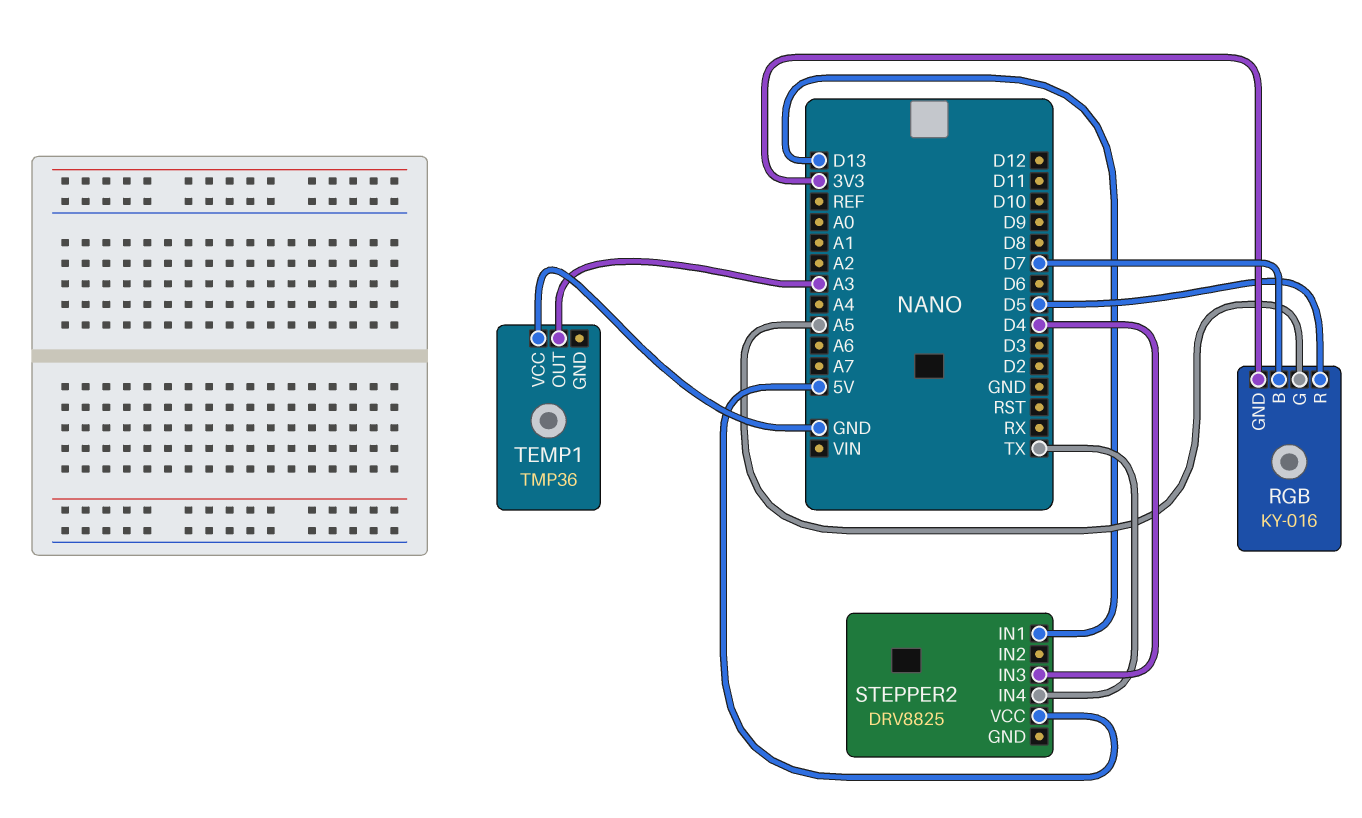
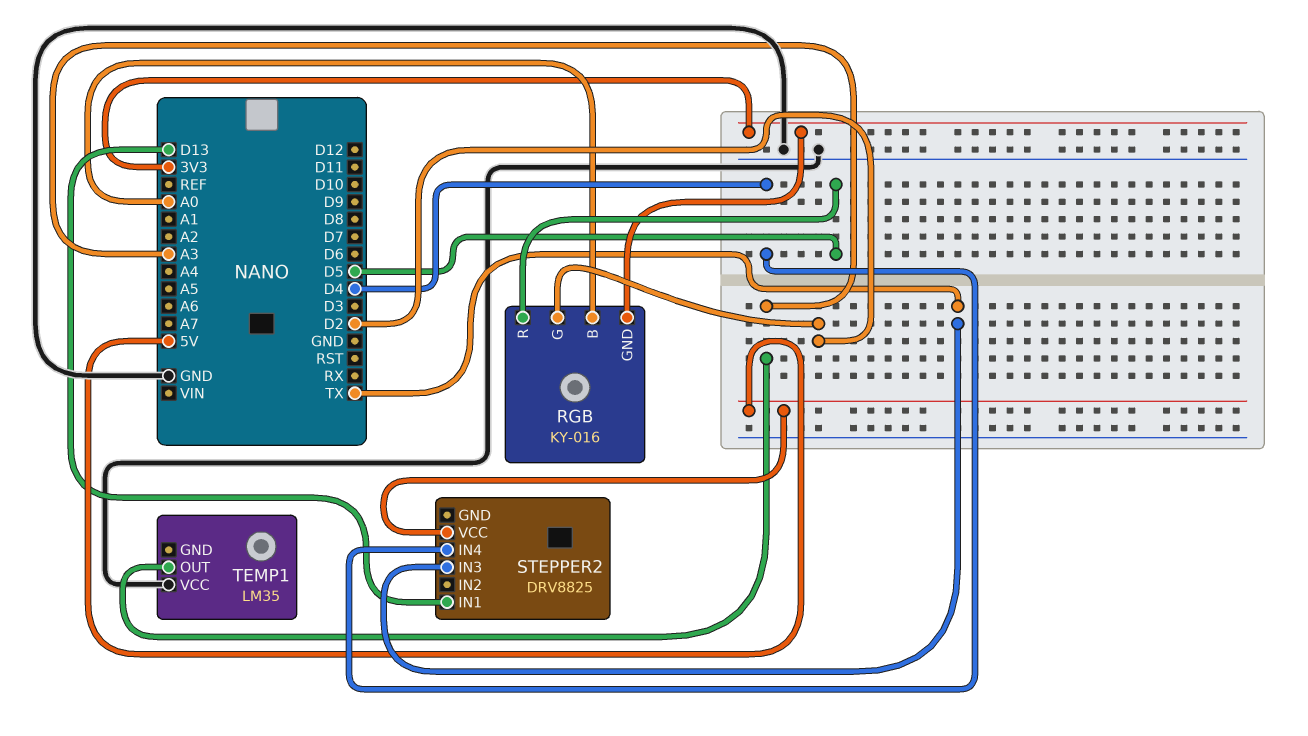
RGB pin B: D7 -> A0
RGB pin G: A5 -> D2
STEPPER2 pin IN3: D4 -> TX
STEPPER2 pin IN4: TX -> D4
TEMP1: TMP36 -> LM35

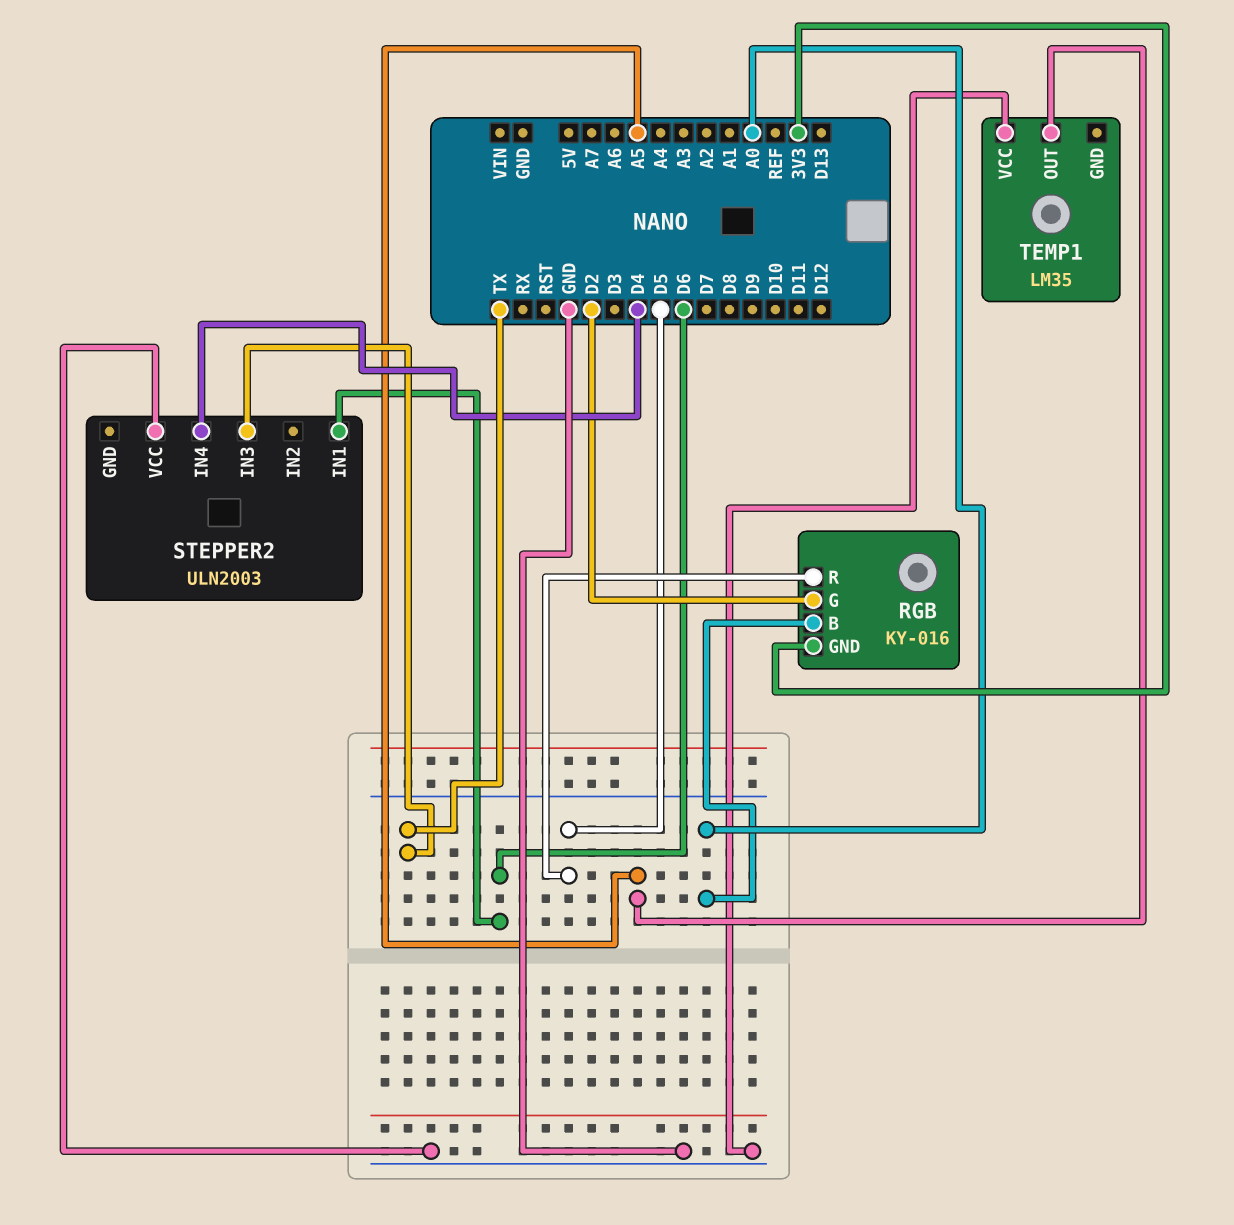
STEPPER2: DRV8825 -> ULN2003
STEPPER2 pin IN1: D13 -> D6
STEPPER2 pin VCC: 5V -> GND
TEMP1 pin OUT: A3 -> A5

